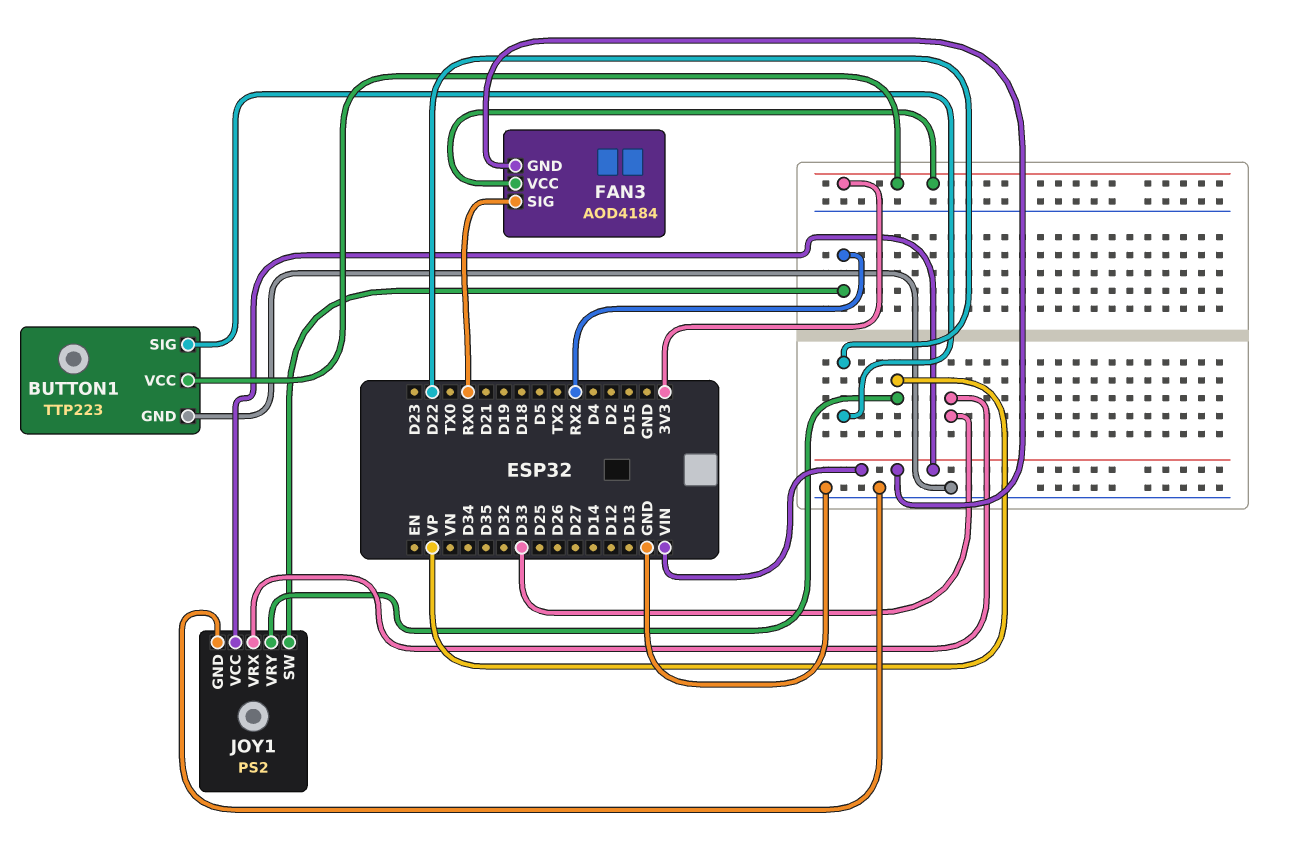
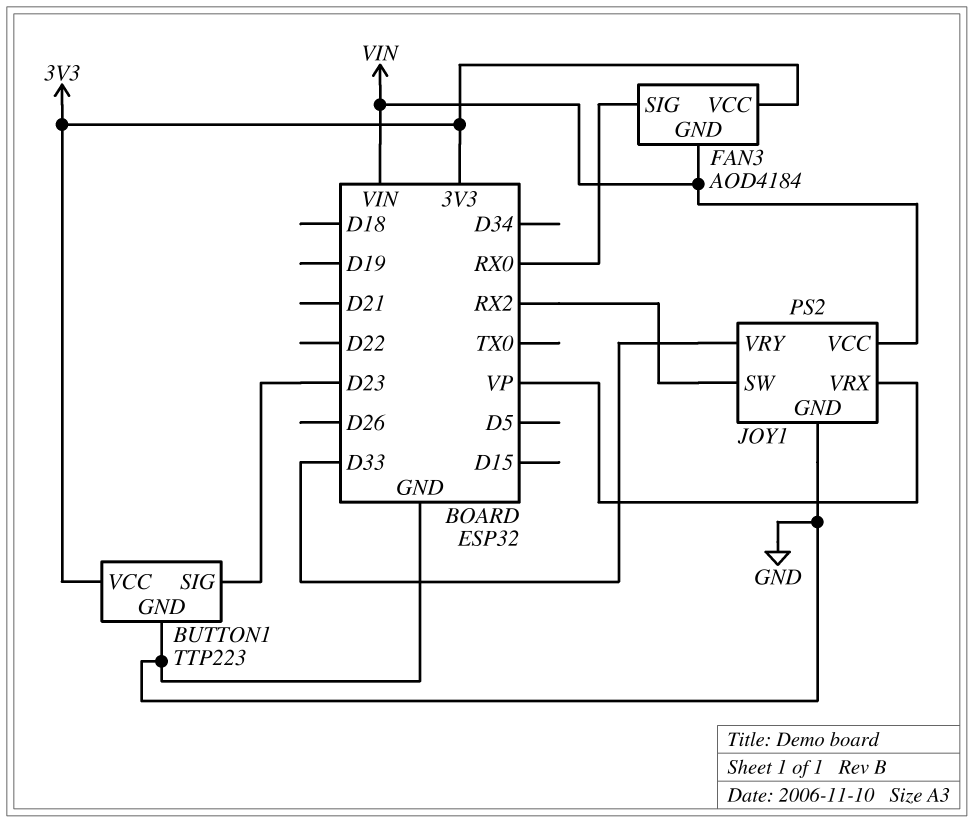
BUTTON1 pin SIG: D22 -> D23
JOY1 pin VRX: D33 -> VP
JOY1 pin VRY: VP -> D33

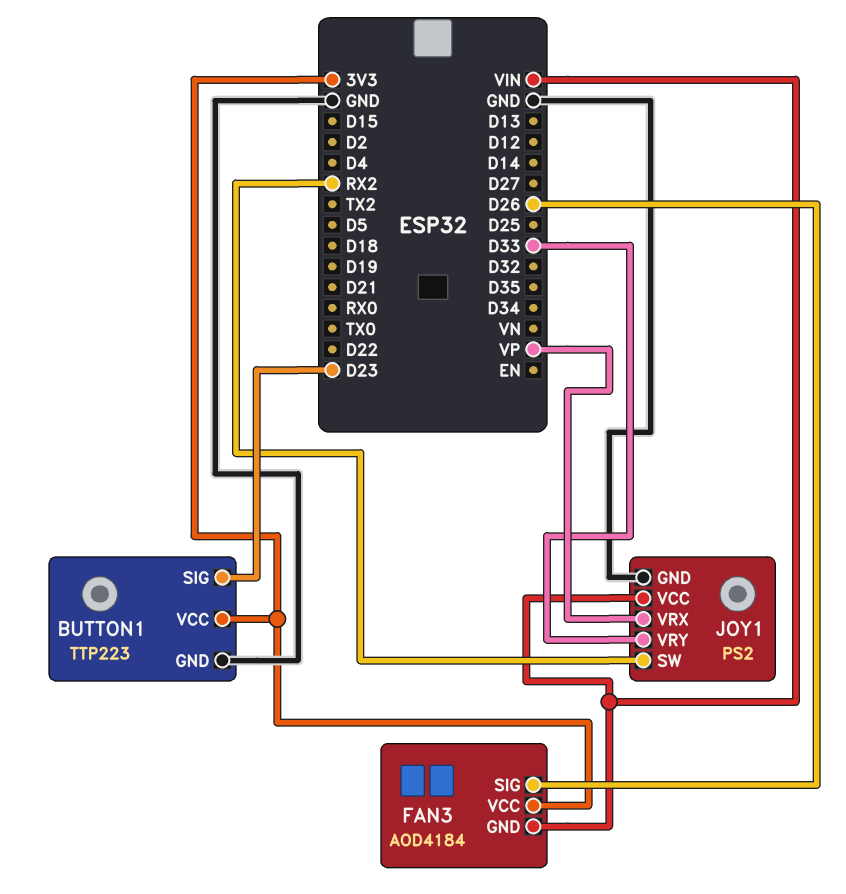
FAN3 pin SIG: RX0 -> D26

